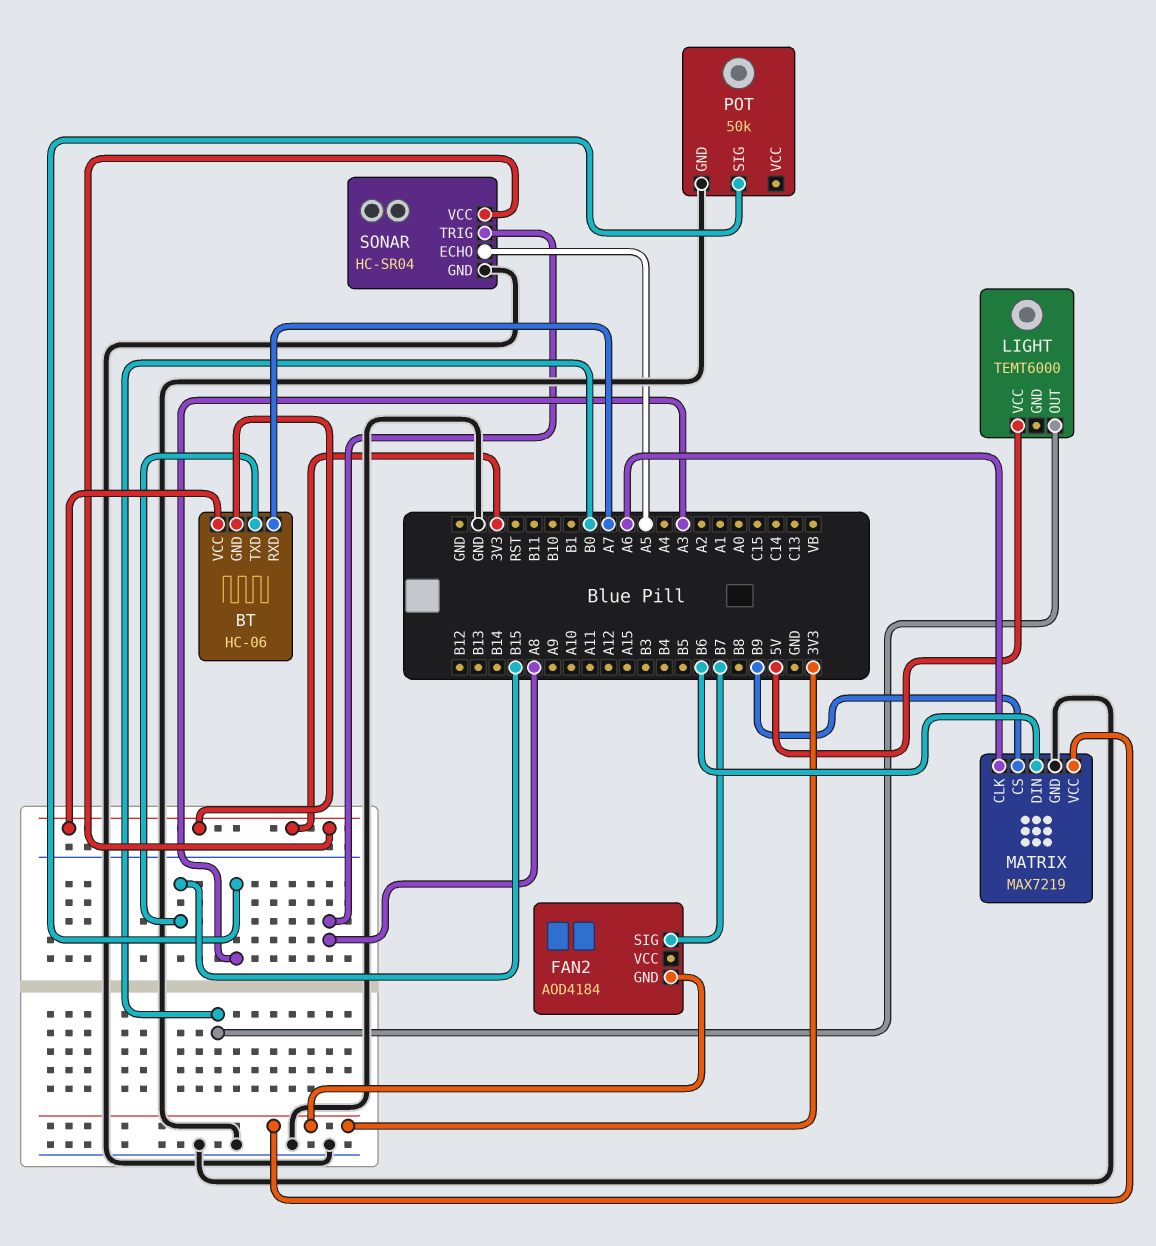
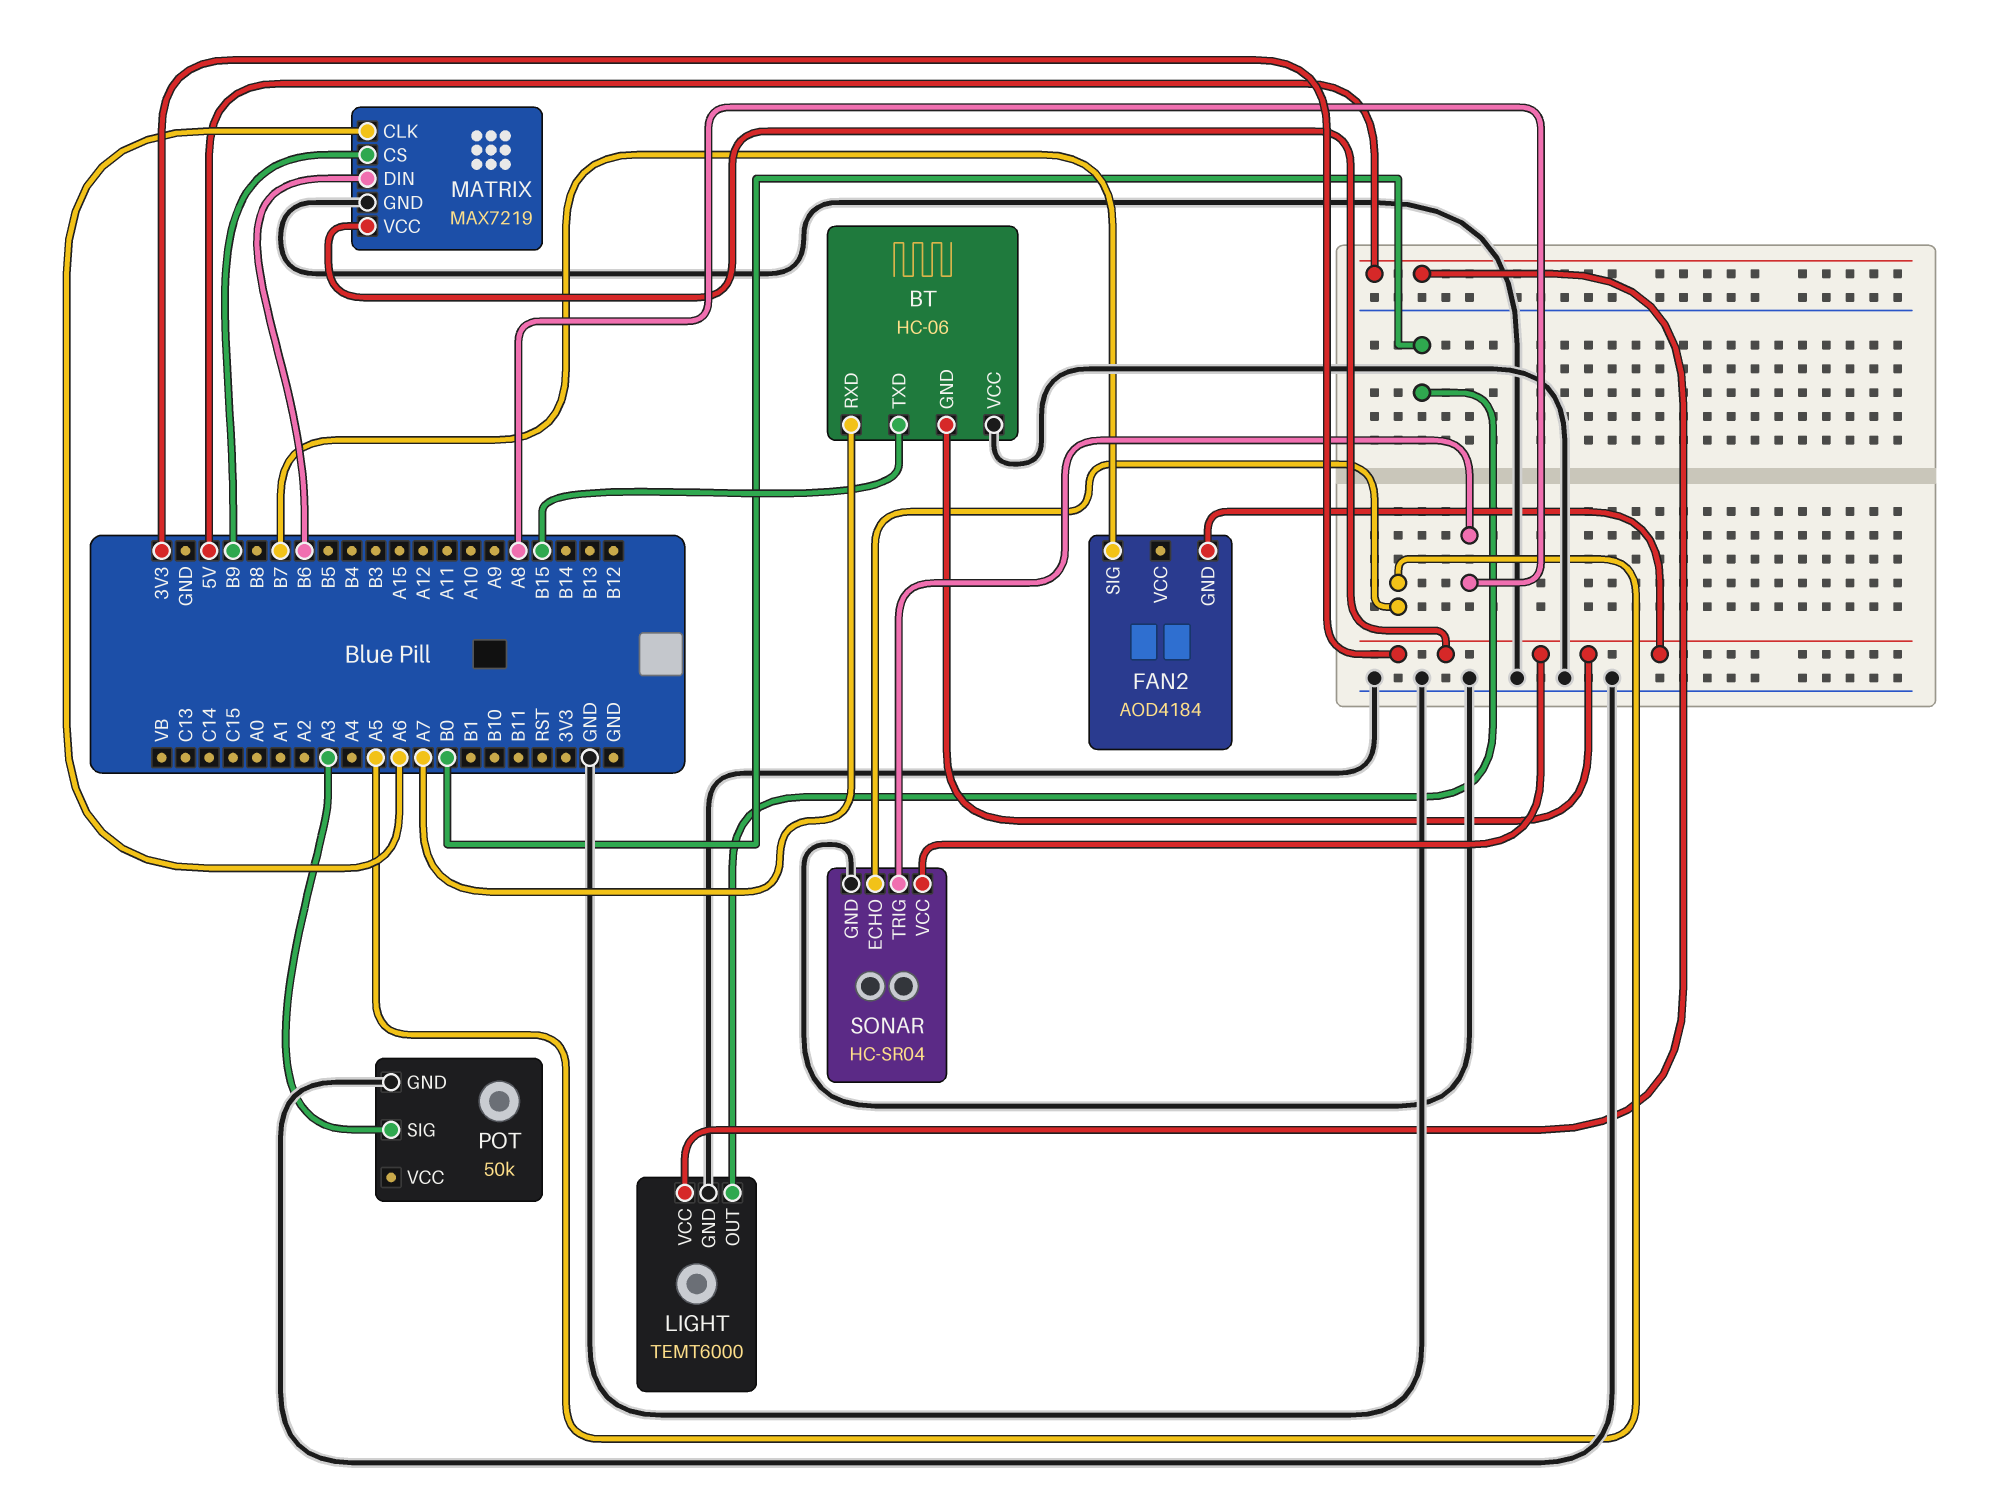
BT pin VCC: 3V3 -> GND
LIGHT pin GND: none -> GND

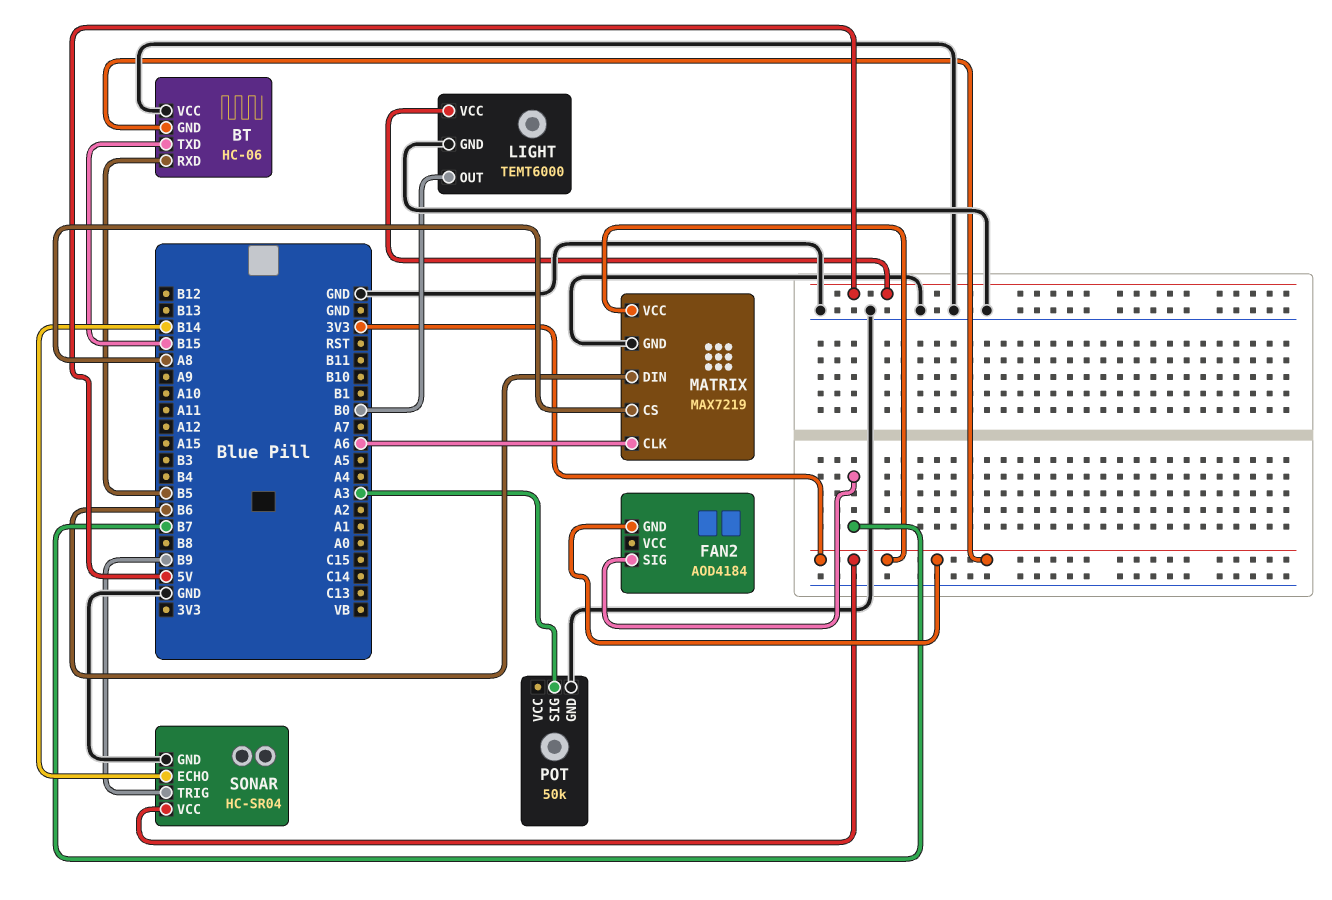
BT pin RXD: A7 -> B5
MATRIX pin CS: B9 -> A8
SONAR pin ECHO: A5 -> B14
SONAR pin TRIG: A8 -> B9

